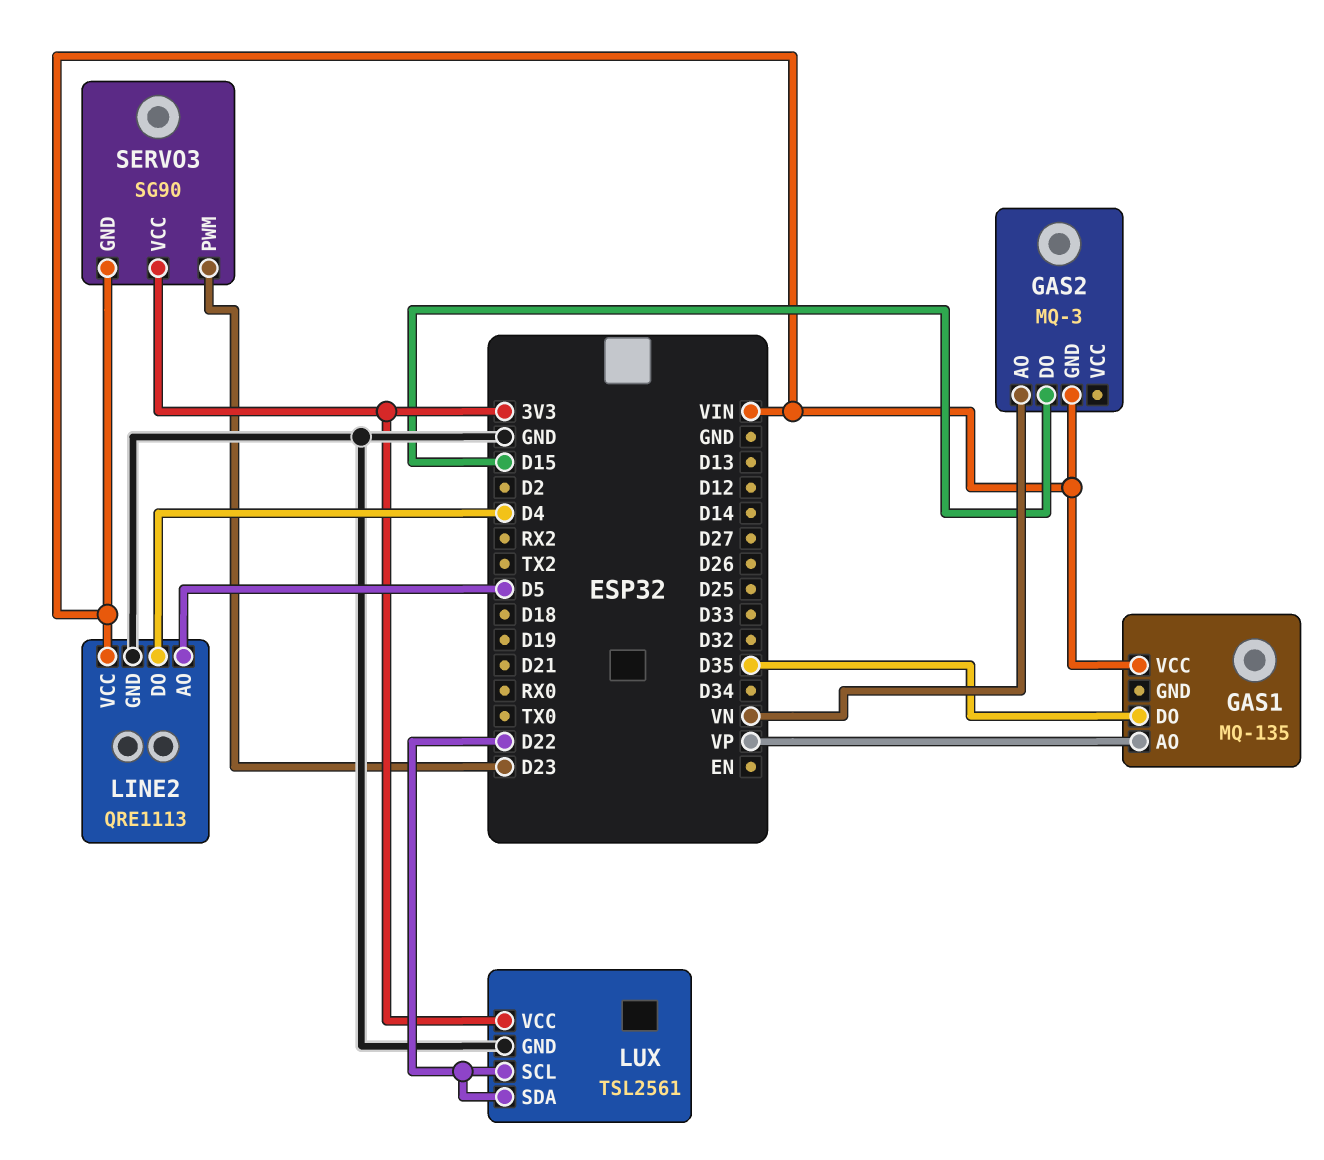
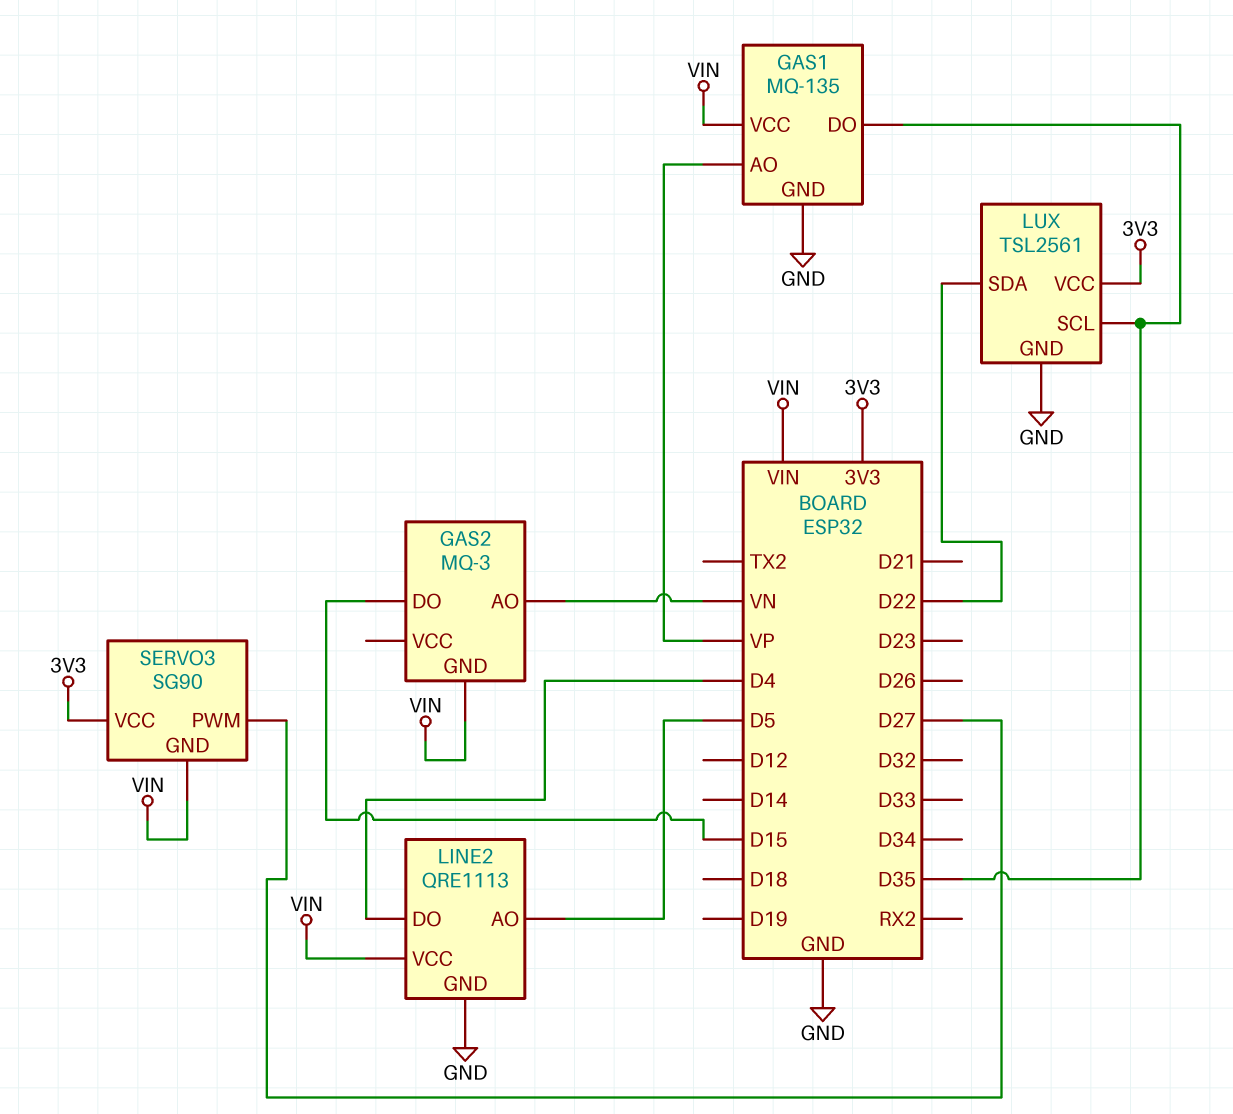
GAS1 pin GND: none -> GND
LUX pin SCL: D22 -> D35
SERVO3 pin PWM: D23 -> D27

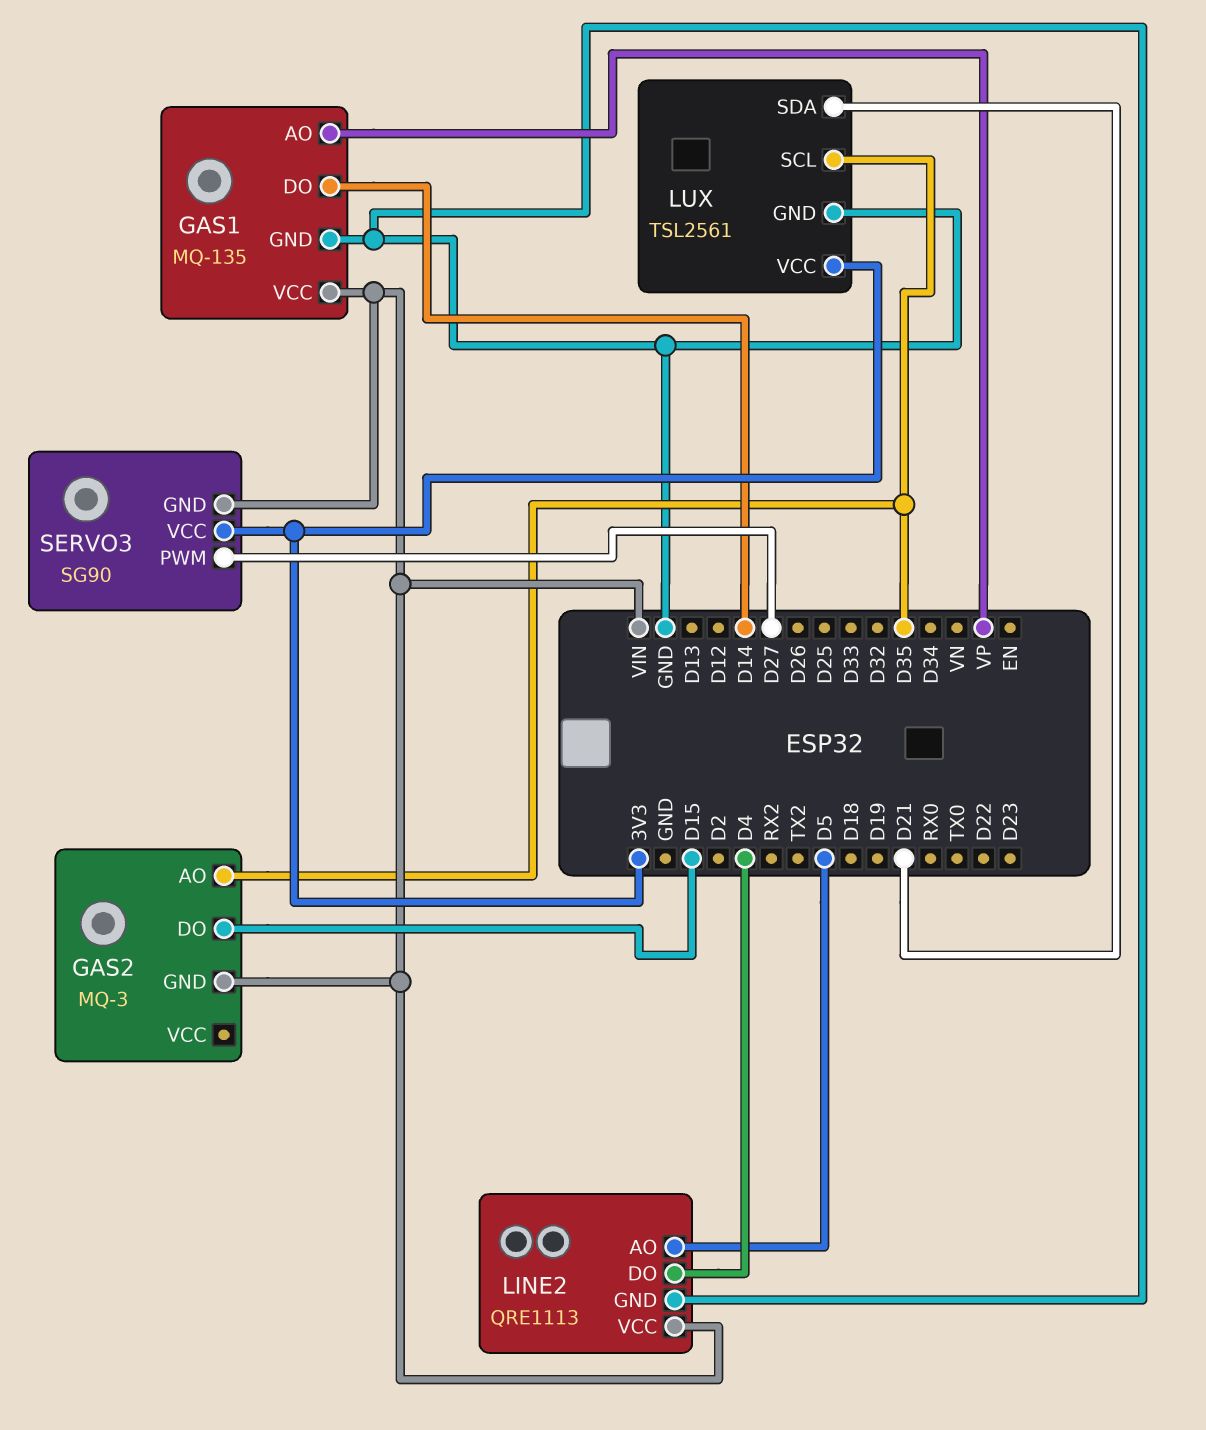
GAS1 pin DO: D35 -> D14
GAS2 pin AO: VN -> D35
LUX pin SDA: D22 -> D21

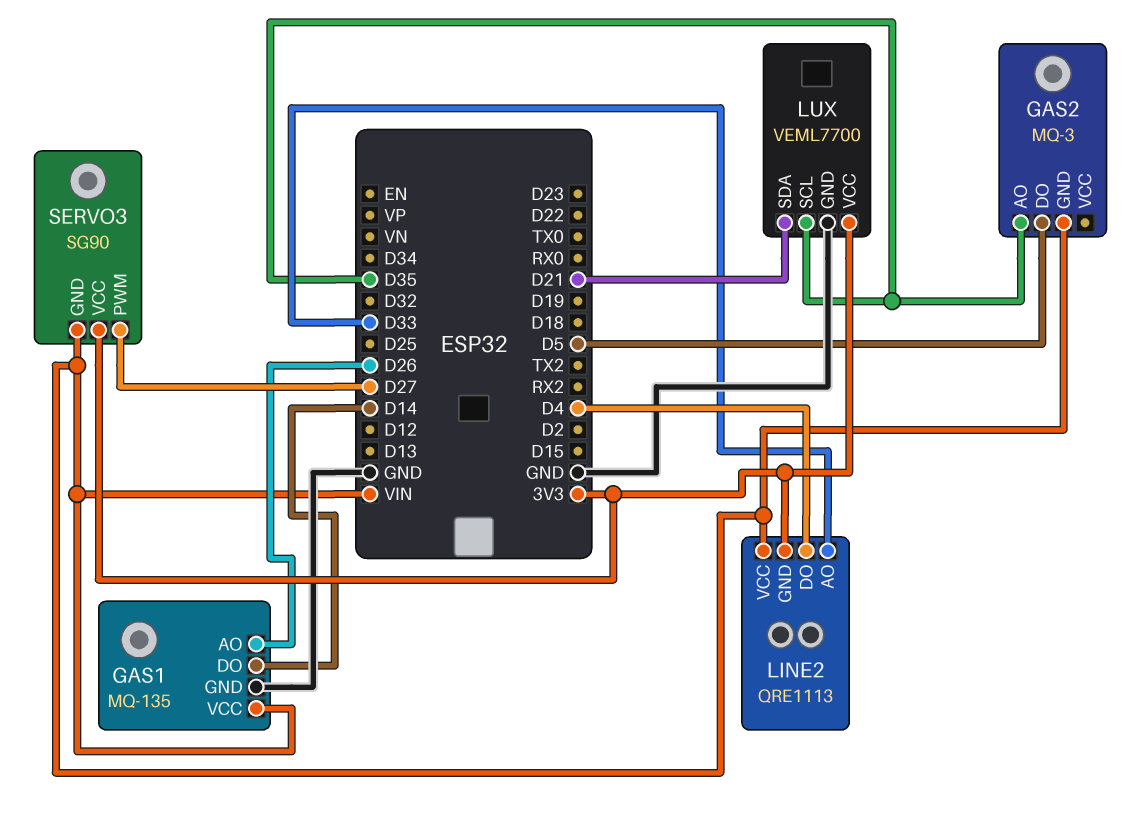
GAS1 pin AO: VP -> D26
GAS2 pin DO: D15 -> D5
LINE2 pin AO: D5 -> D33
LINE2 pin GND: GND -> 3V3
LUX: TSL2561 -> VEML7700

